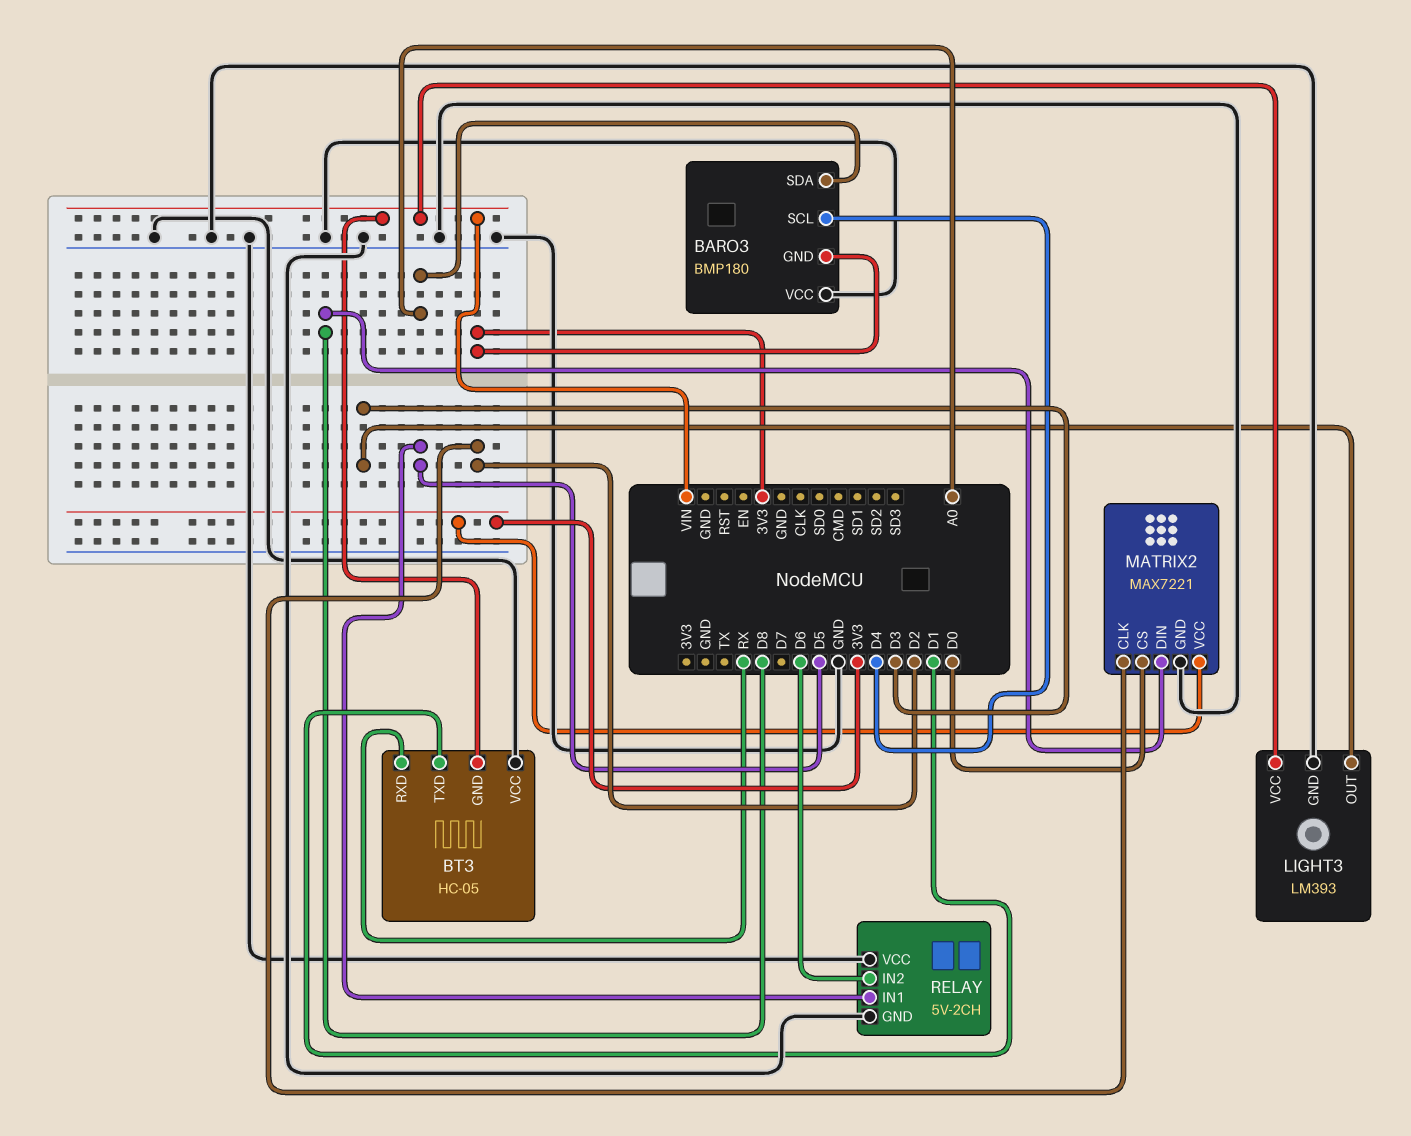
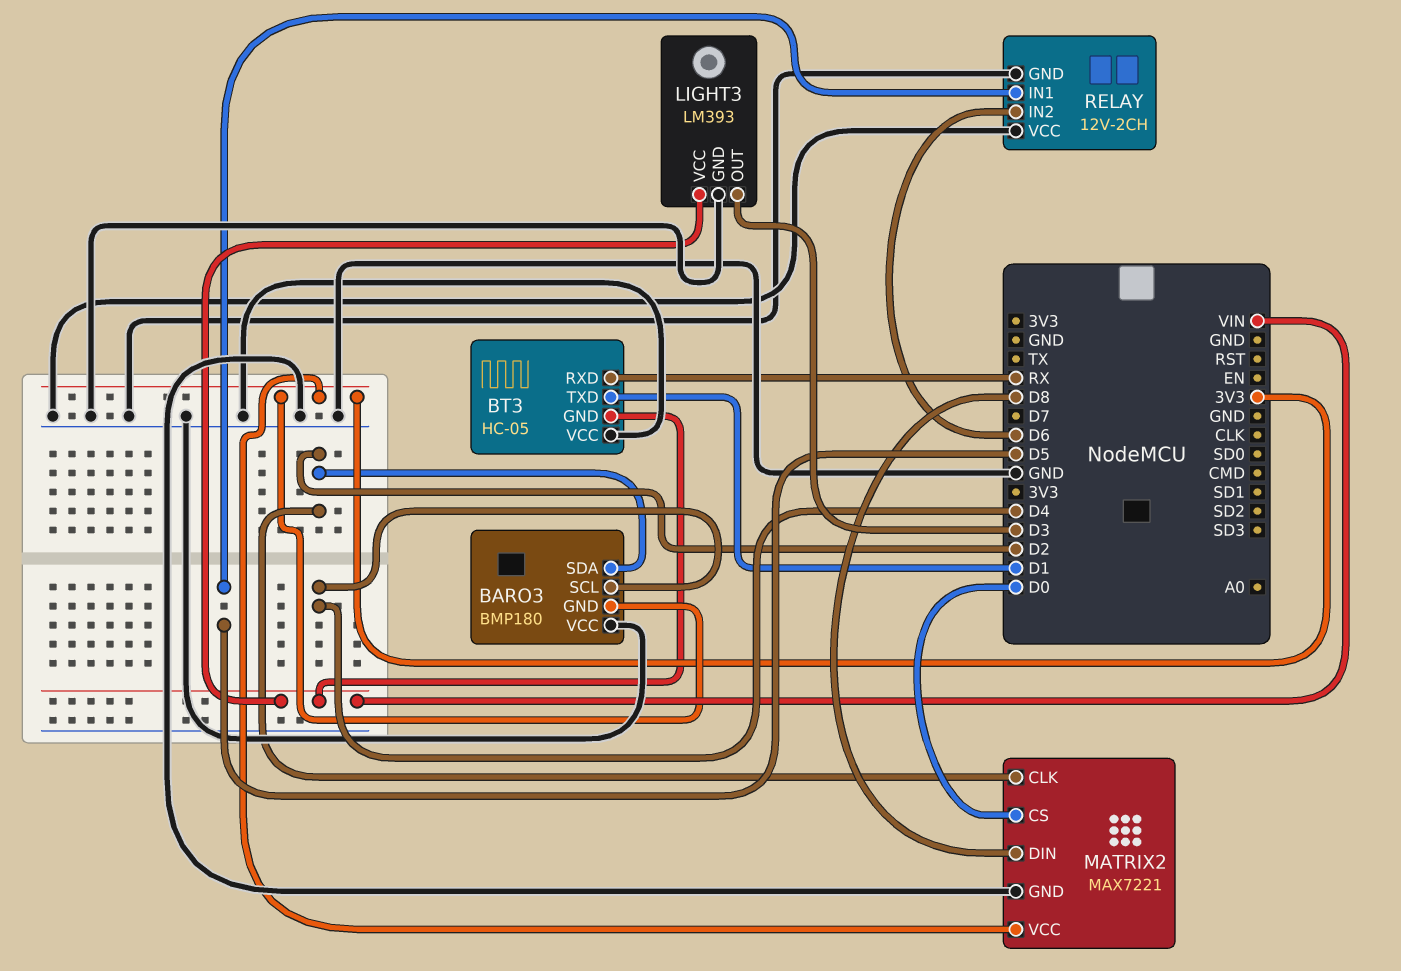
BARO3 pin SDA: A0 -> D2
RELAY: 5V-2CH -> 12V-2CH

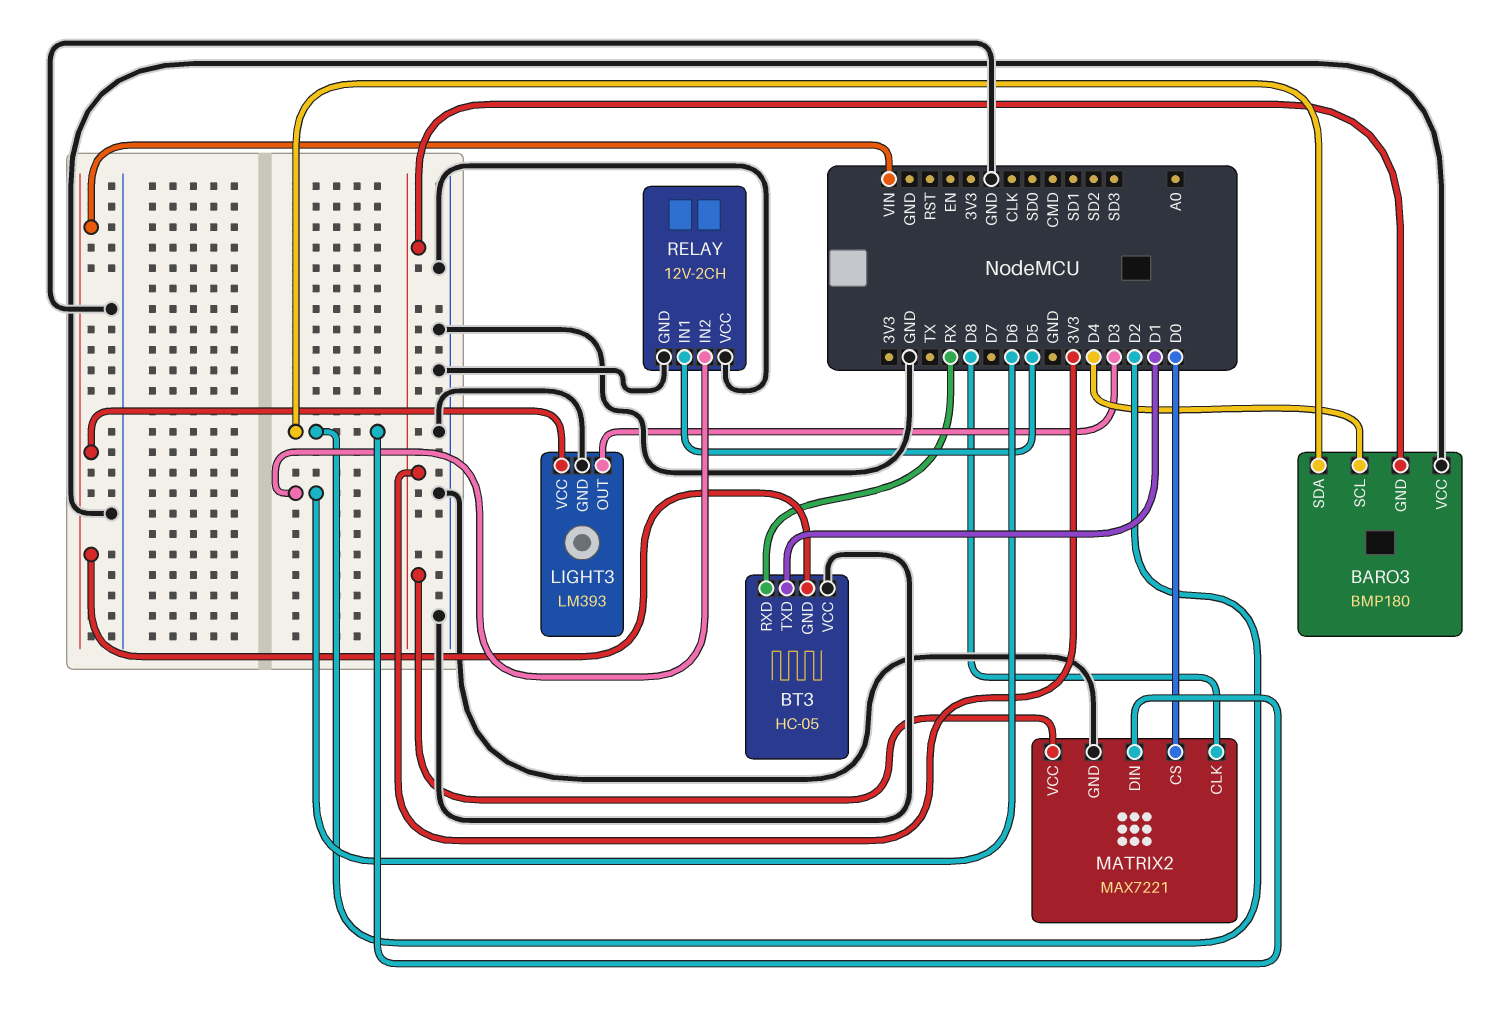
MATRIX2 pin CLK: D2 -> D8
MATRIX2 pin DIN: D8 -> D2

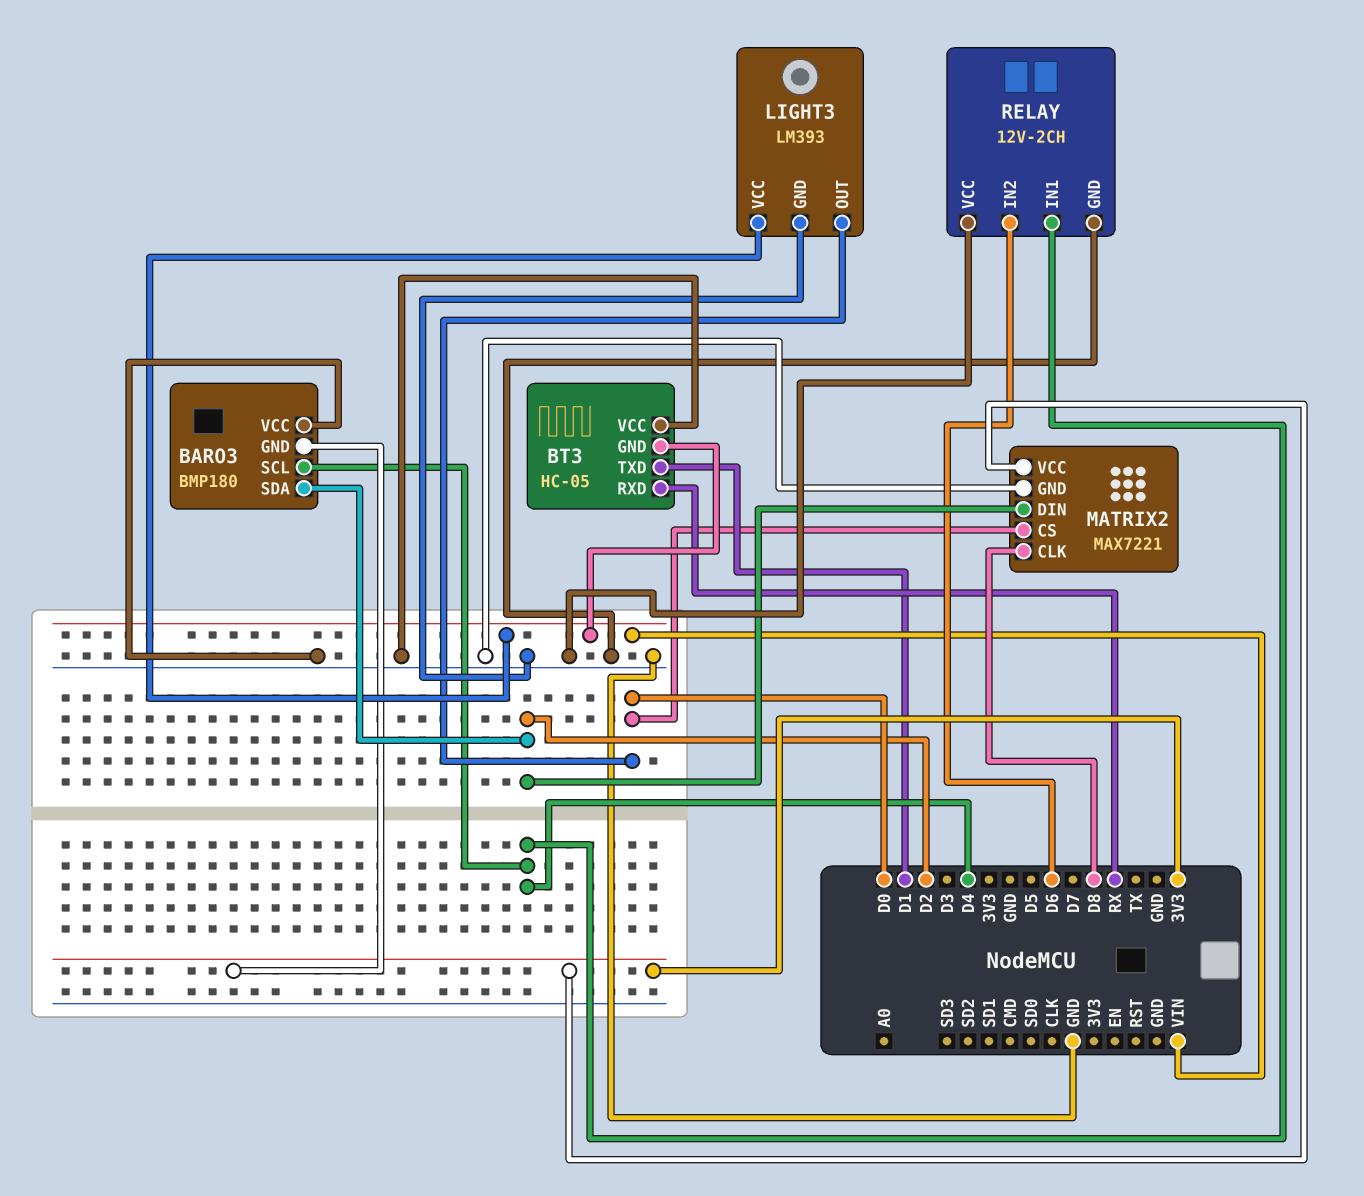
LIGHT3 pin OUT: D3 -> D0
RELAY pin IN1: D5 -> D4

